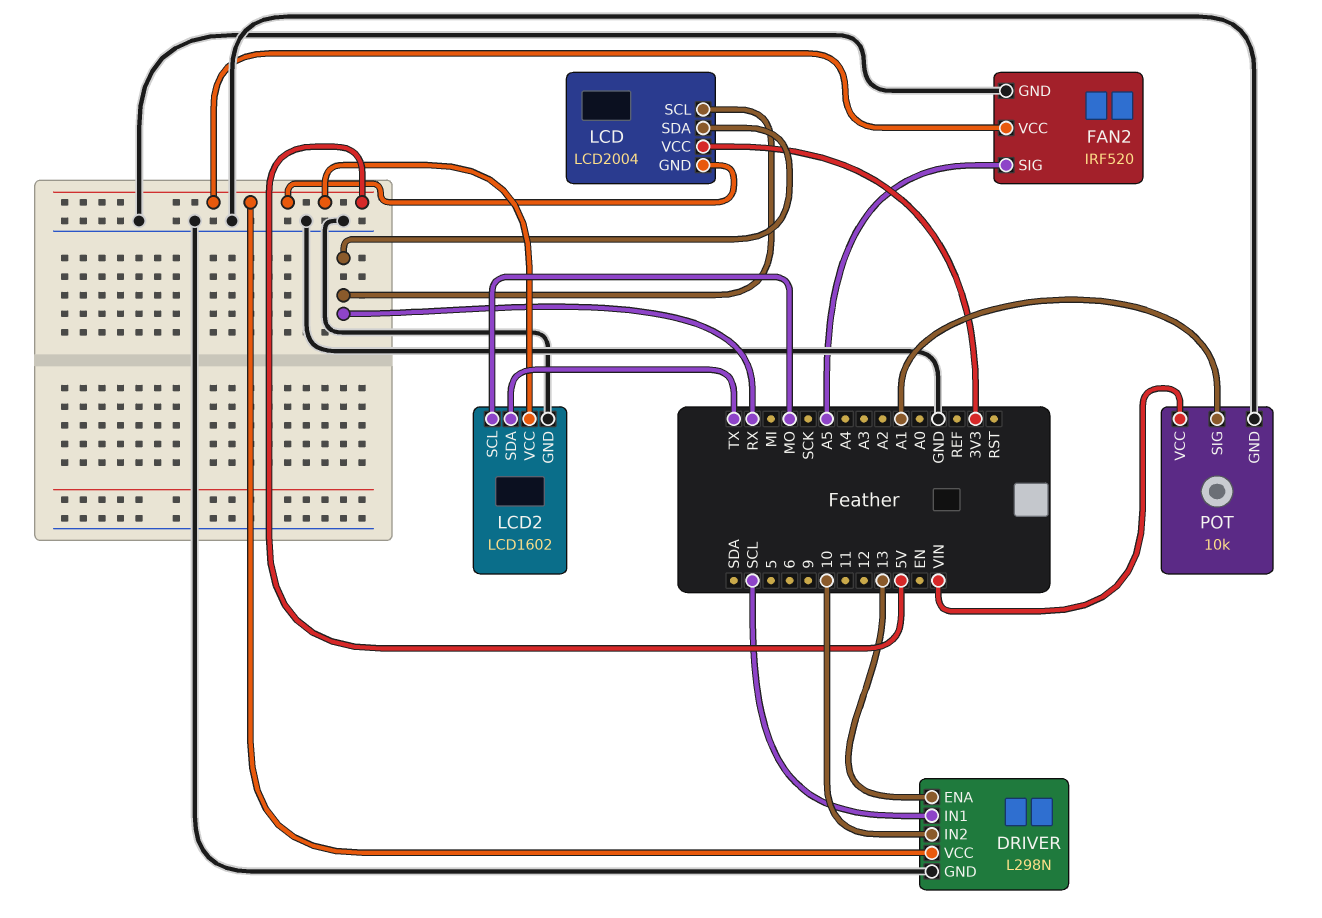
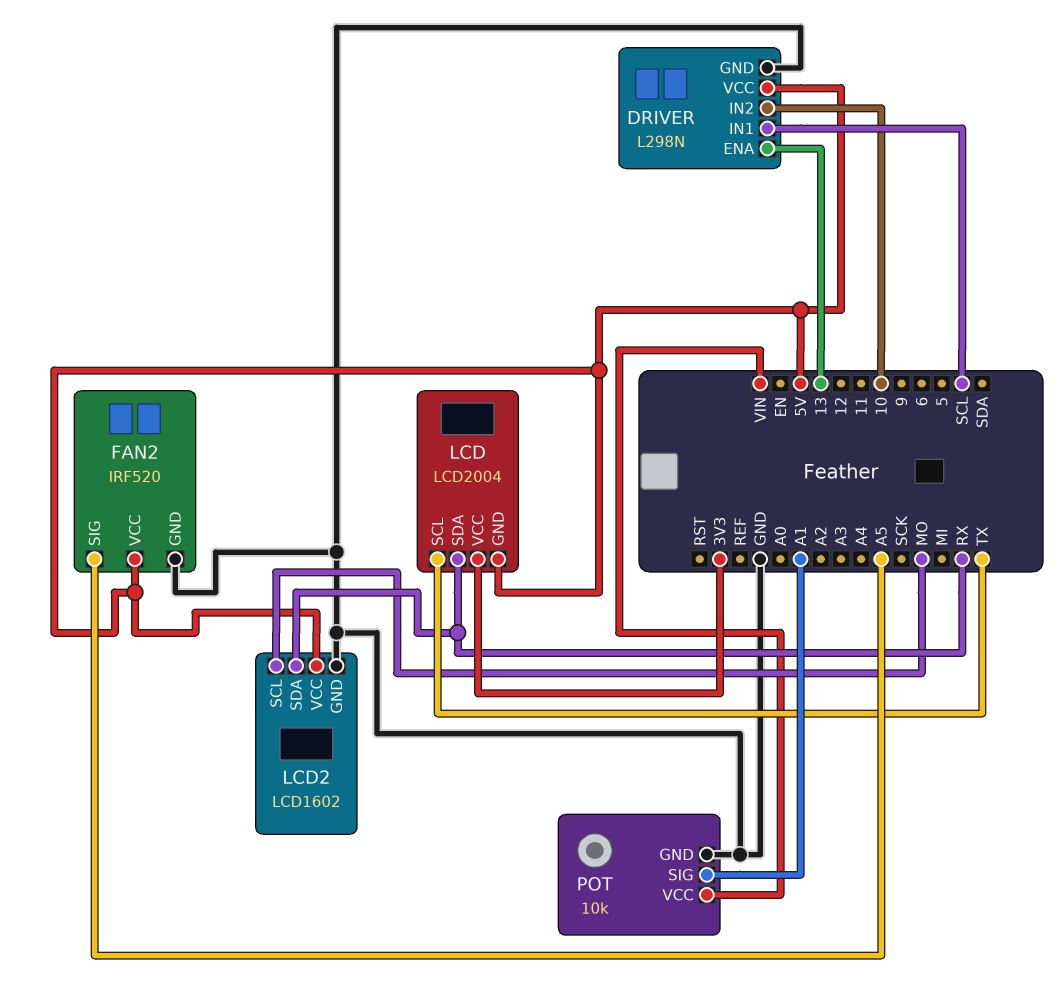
LCD pin SCL: RX -> TX
LCD2 pin SDA: TX -> RX

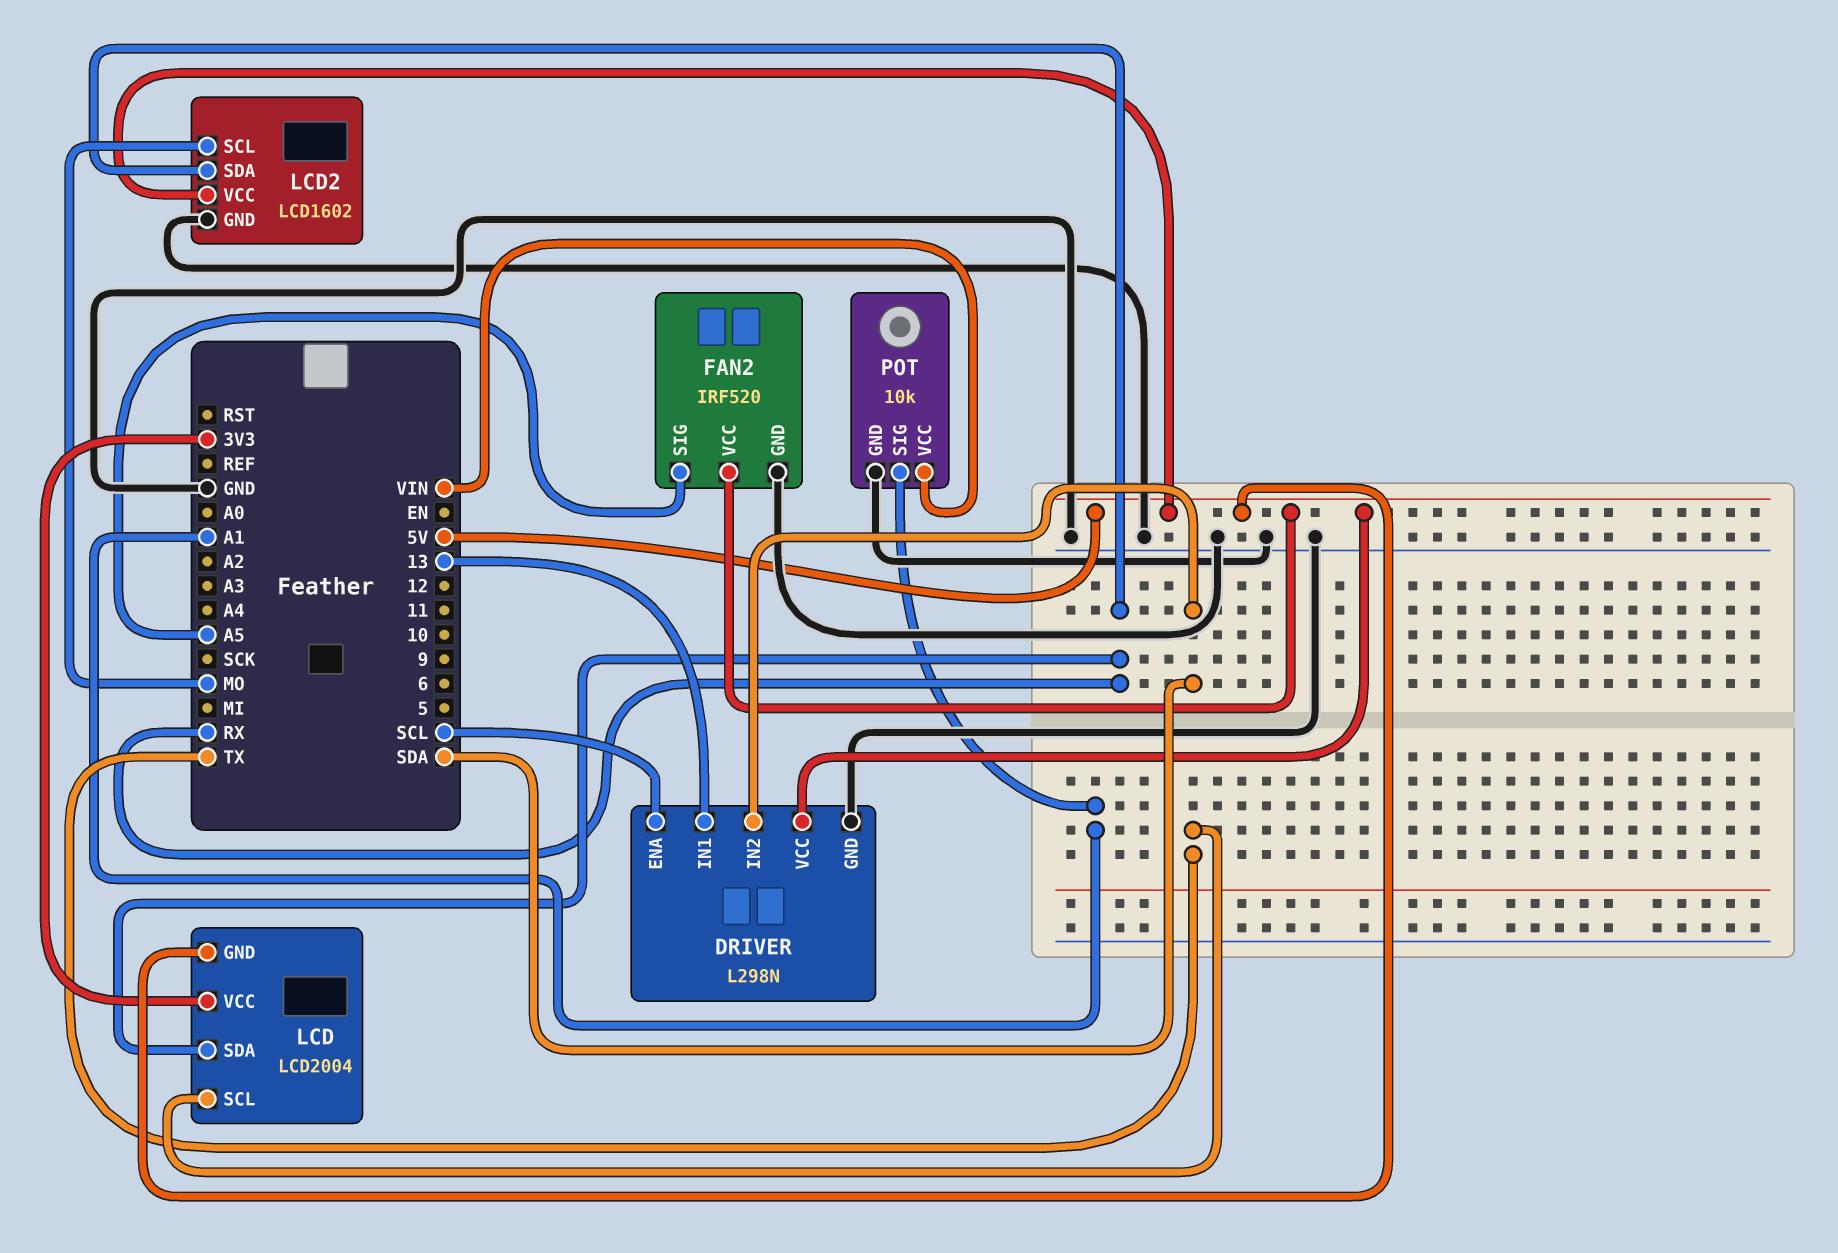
DRIVER pin ENA: 13 -> SCL
DRIVER pin IN1: SCL -> 13
DRIVER pin IN2: 10 -> SDA

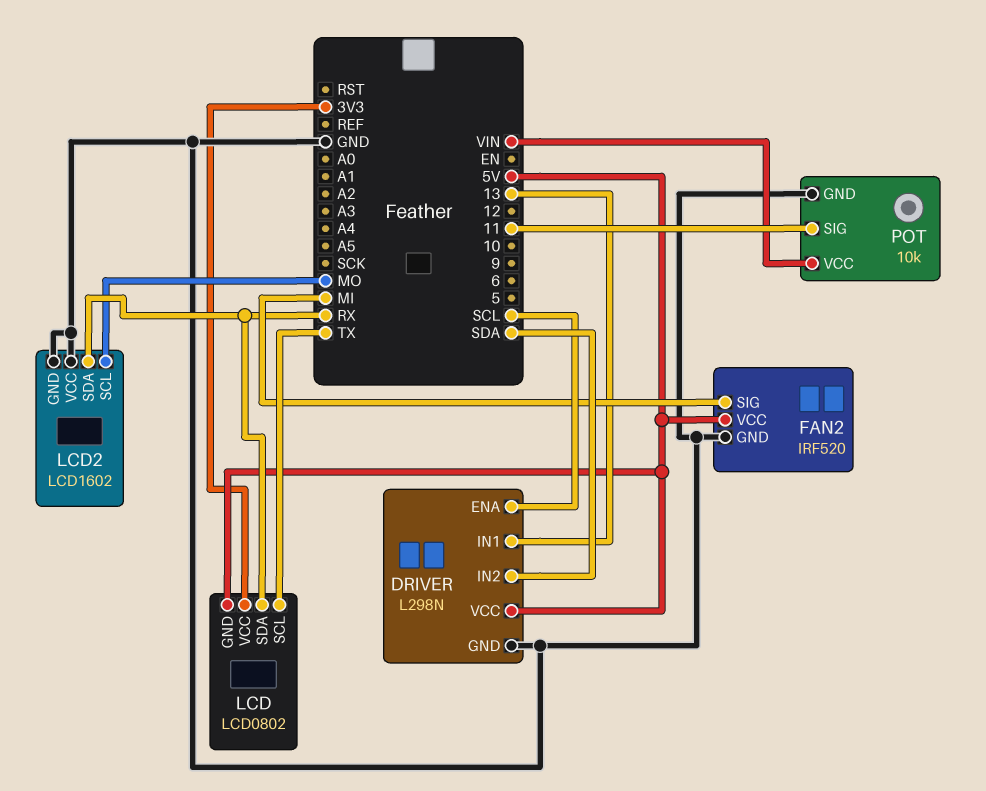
FAN2 pin SIG: A5 -> MI
LCD: LCD2004 -> LCD0802
LCD2 pin VCC: 5V -> GND
POT pin SIG: A1 -> 11

